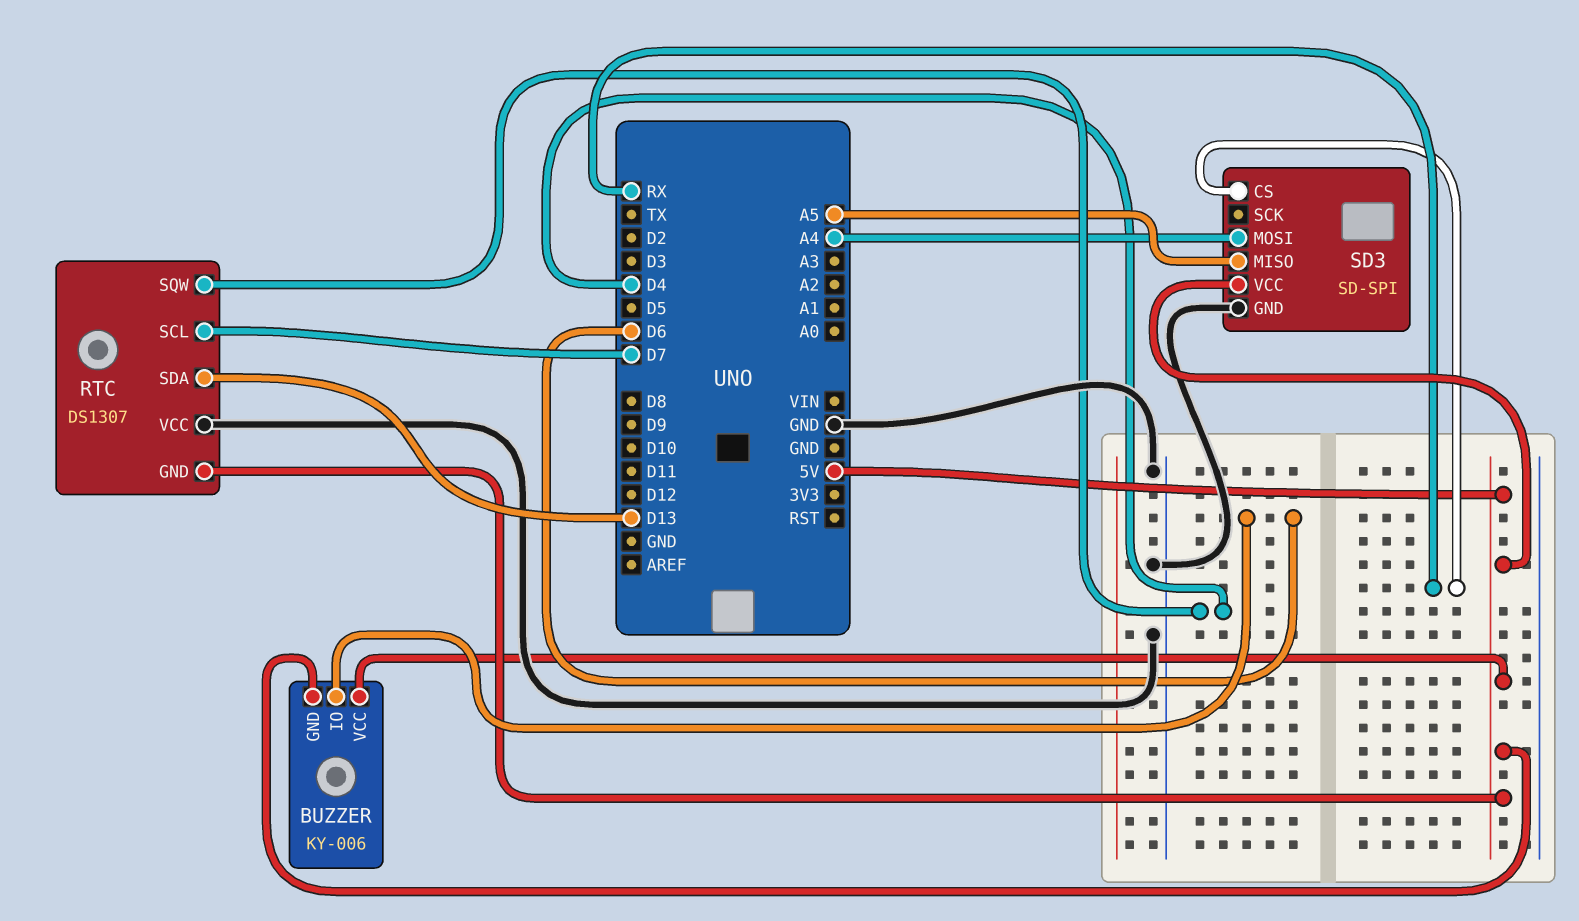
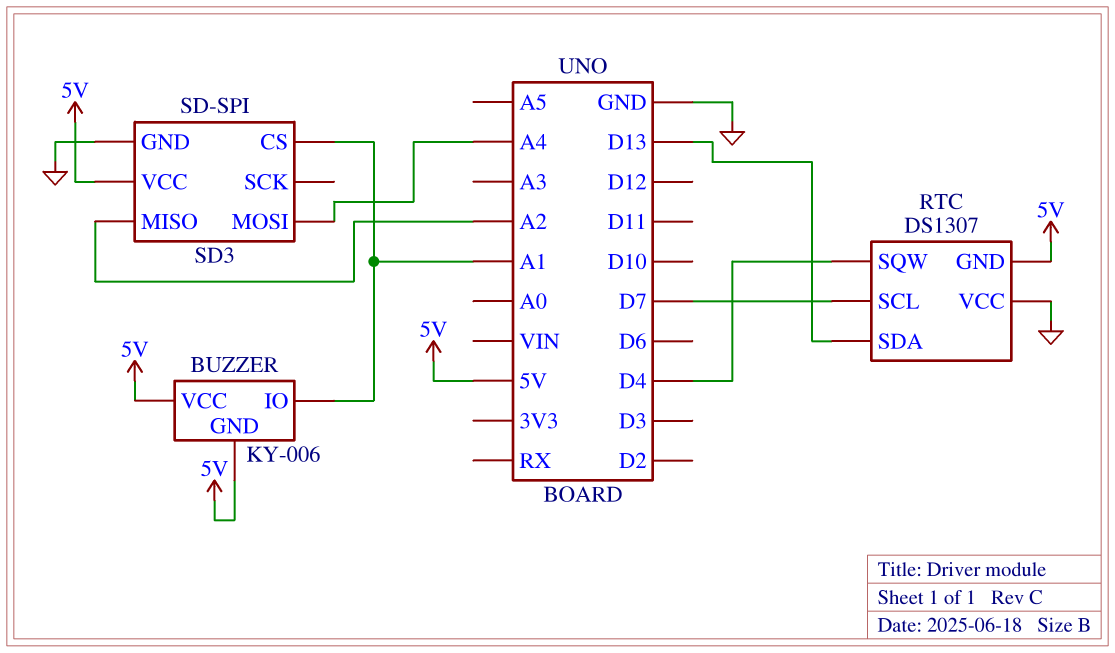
BUZZER pin IO: D6 -> A1
SD3 pin CS: RX -> A1
SD3 pin MISO: A5 -> A2

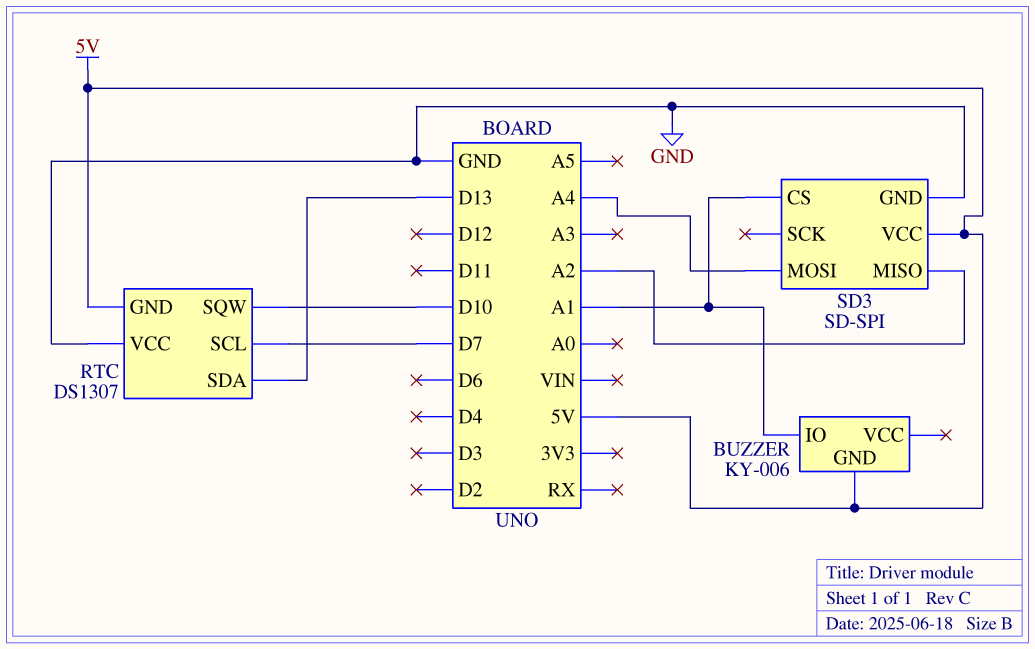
BUZZER pin VCC: 5V -> none
RTC pin SQW: D4 -> D10

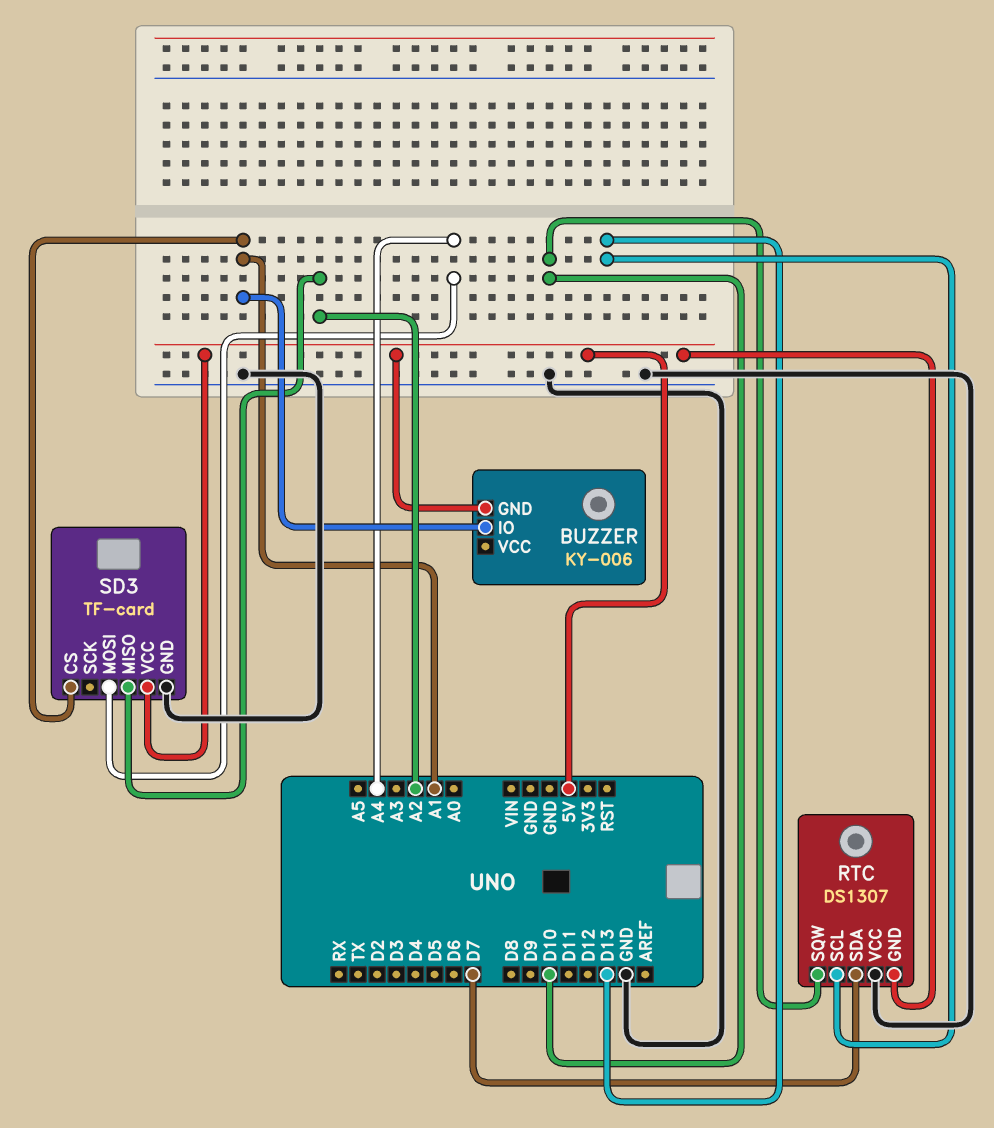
RTC pin SCL: D7 -> D13
RTC pin SDA: D13 -> D7
SD3: SD-SPI -> TF-card

